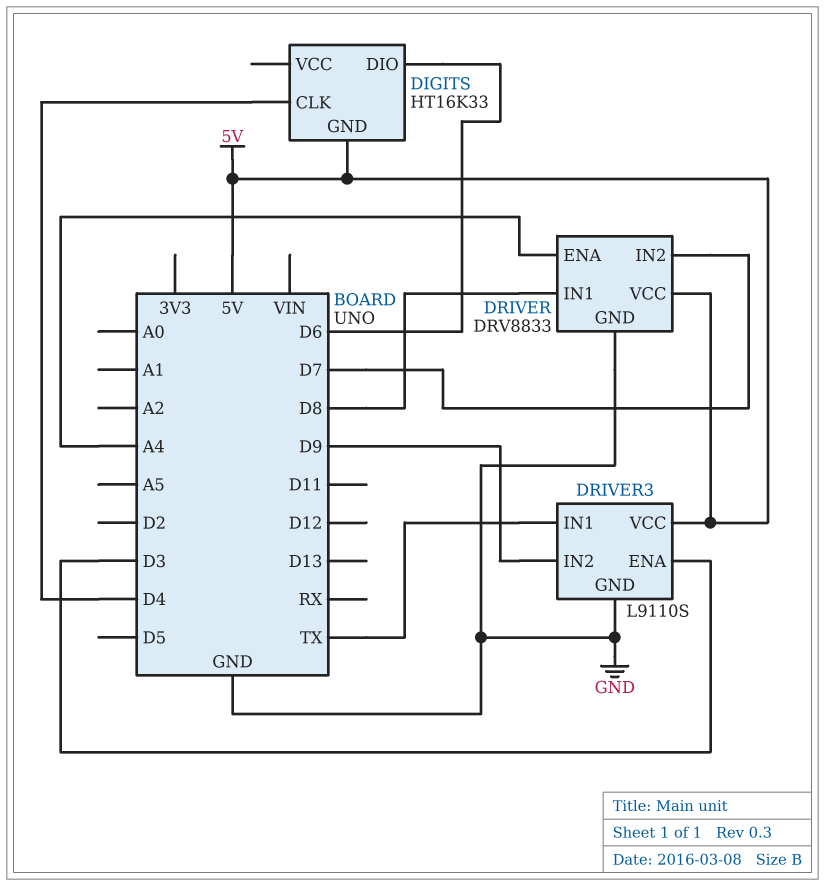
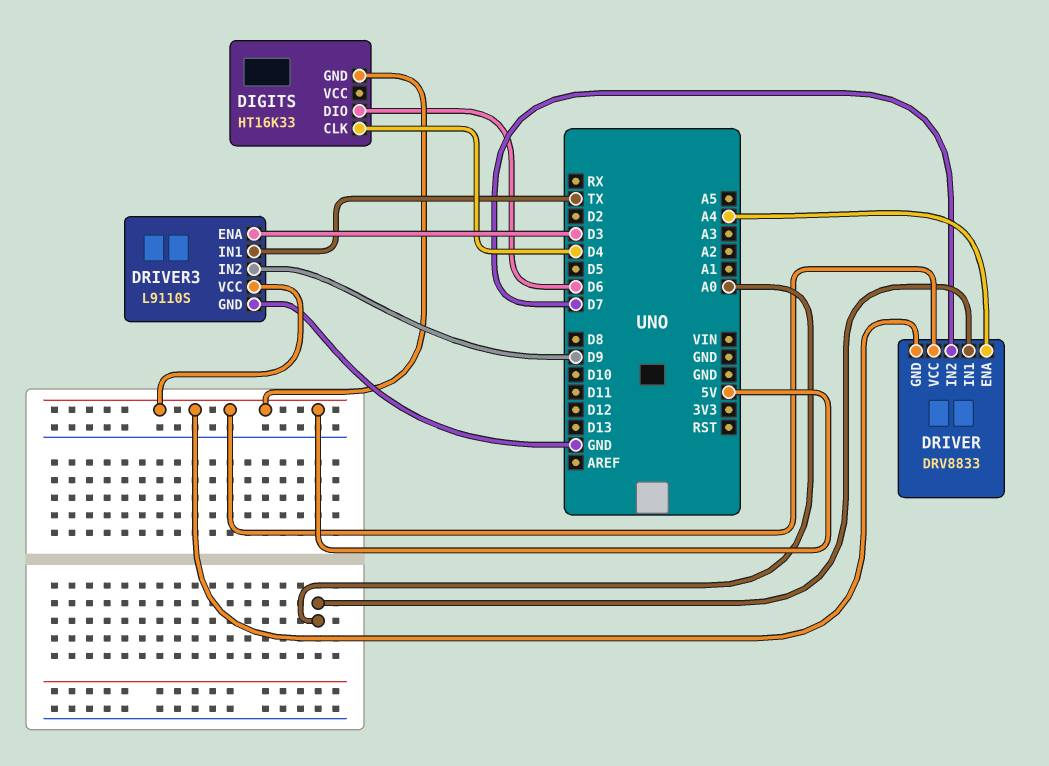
DRIVER pin GND: GND -> 5V
DRIVER pin IN1: D8 -> A0

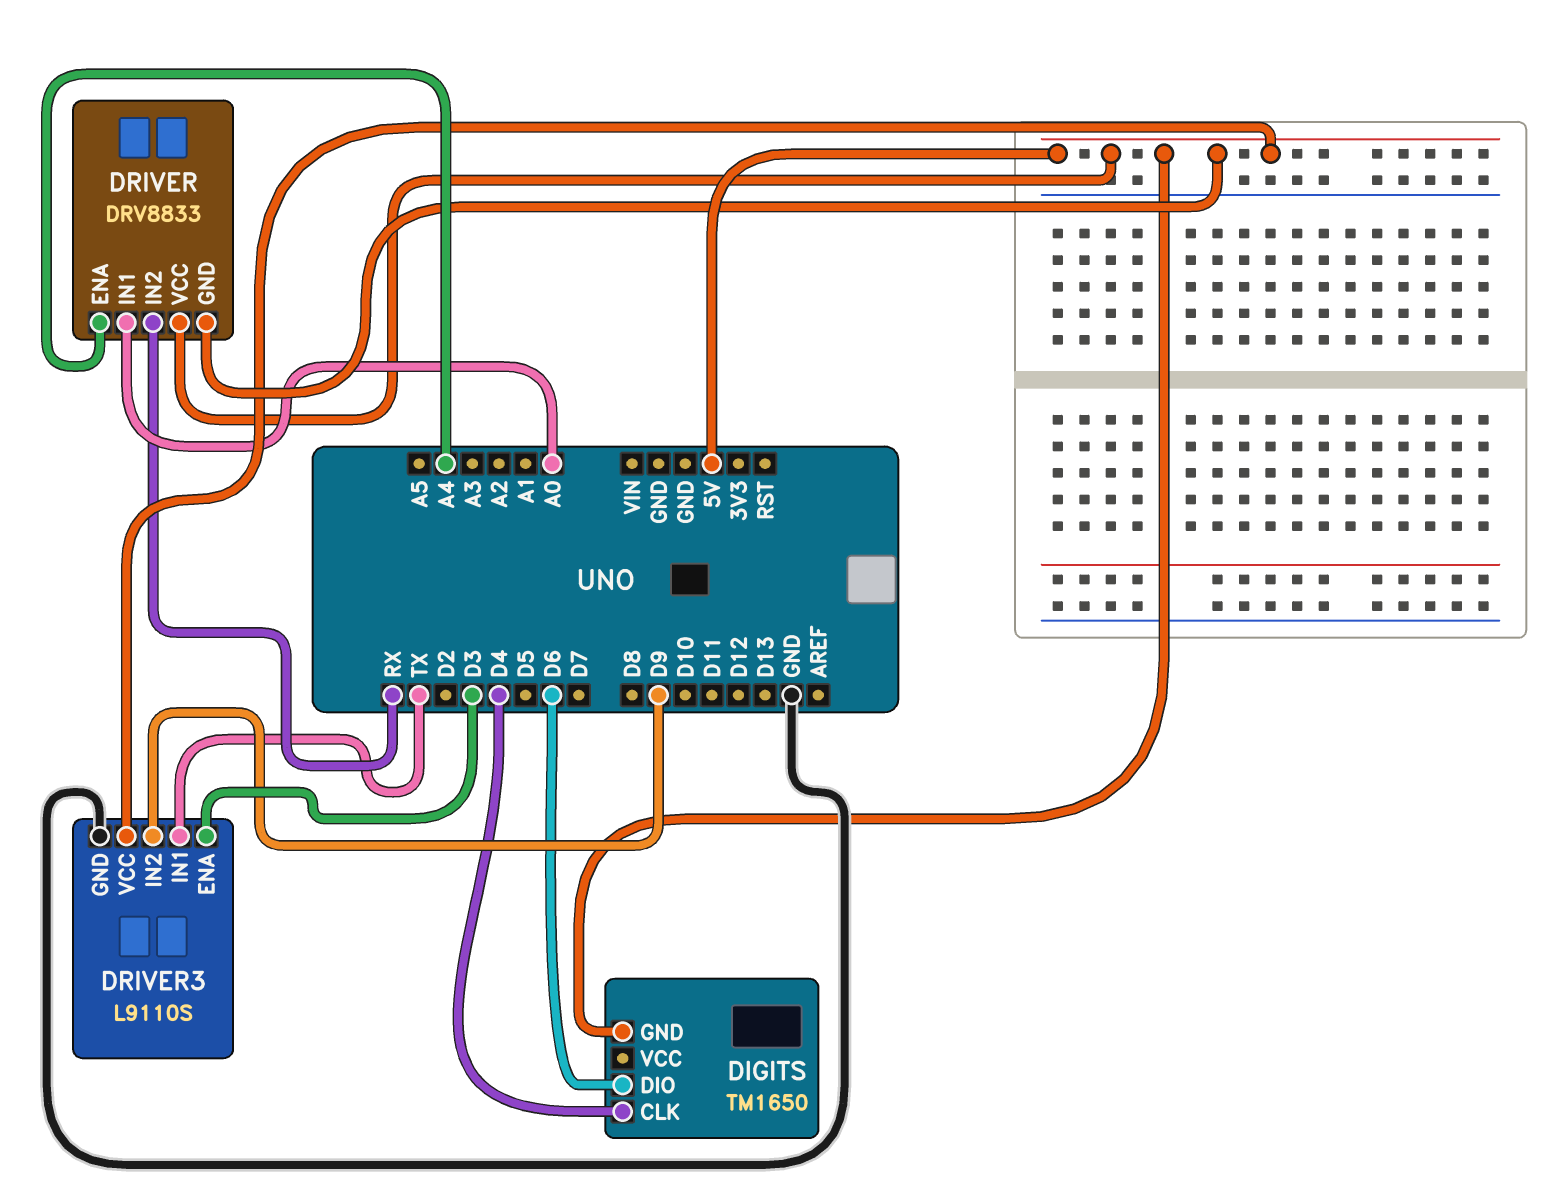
DIGITS: HT16K33 -> TM1650
DRIVER pin IN2: D7 -> RX

